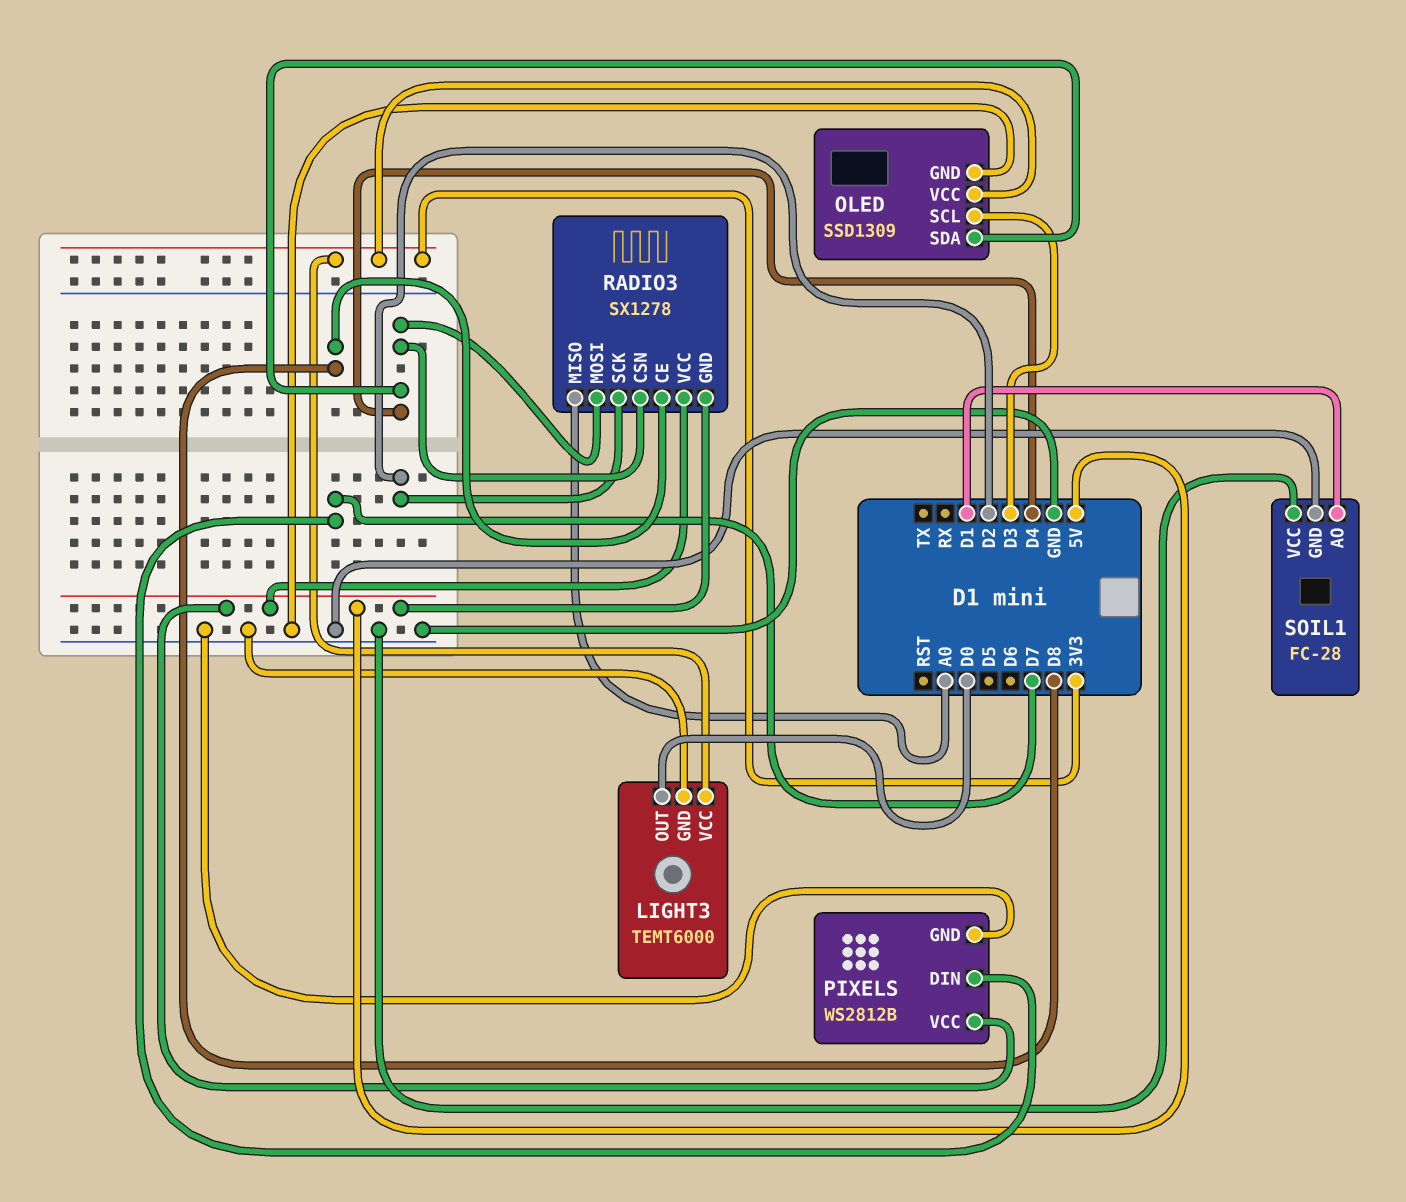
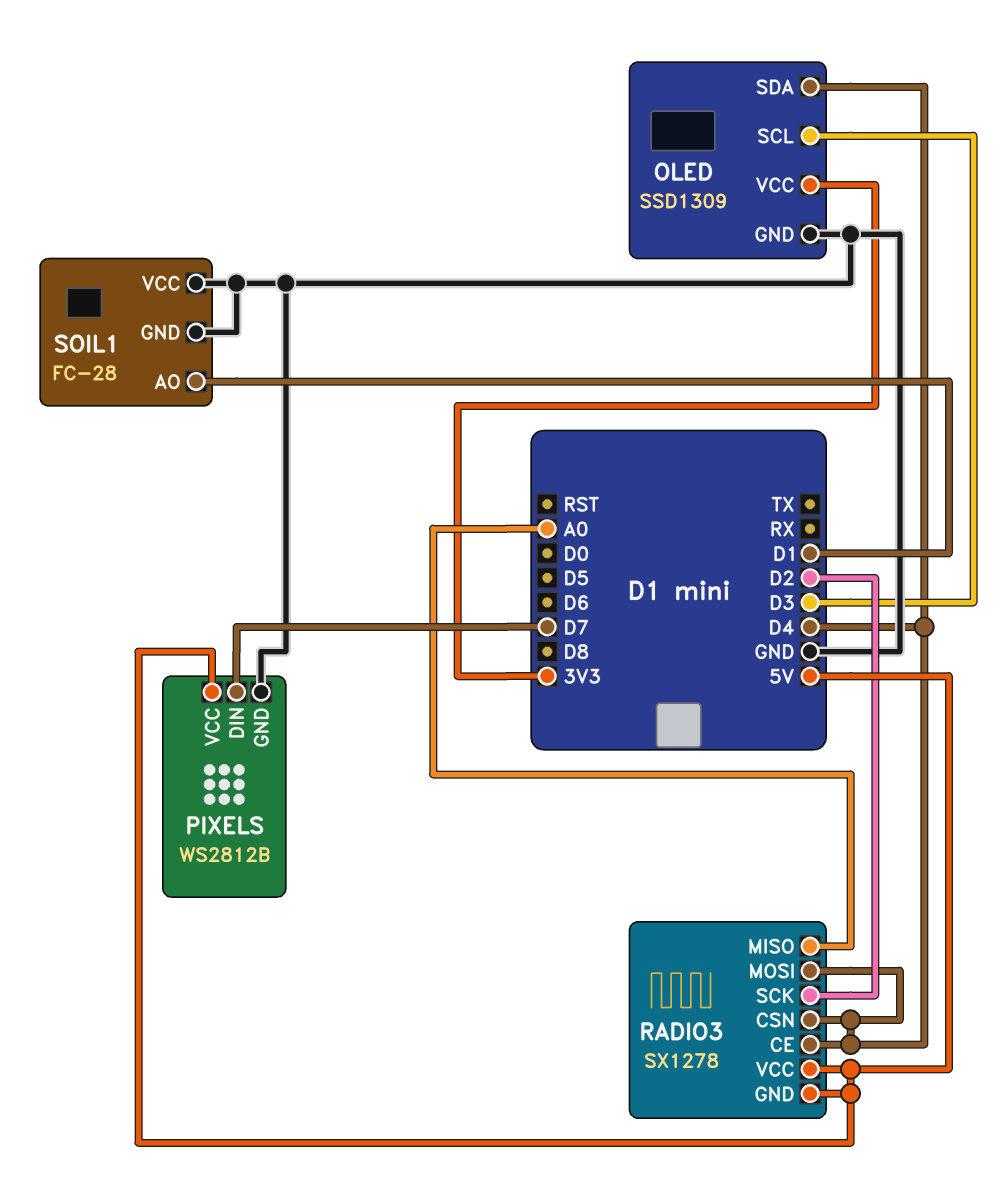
LIGHT3: TEMT6000 -> none
LIGHT3 pin GND: GND -> none
LIGHT3 pin OUT: D0 -> none
LIGHT3 pin VCC: 3V3 -> none
RADIO3 pin CE: D8 -> D4

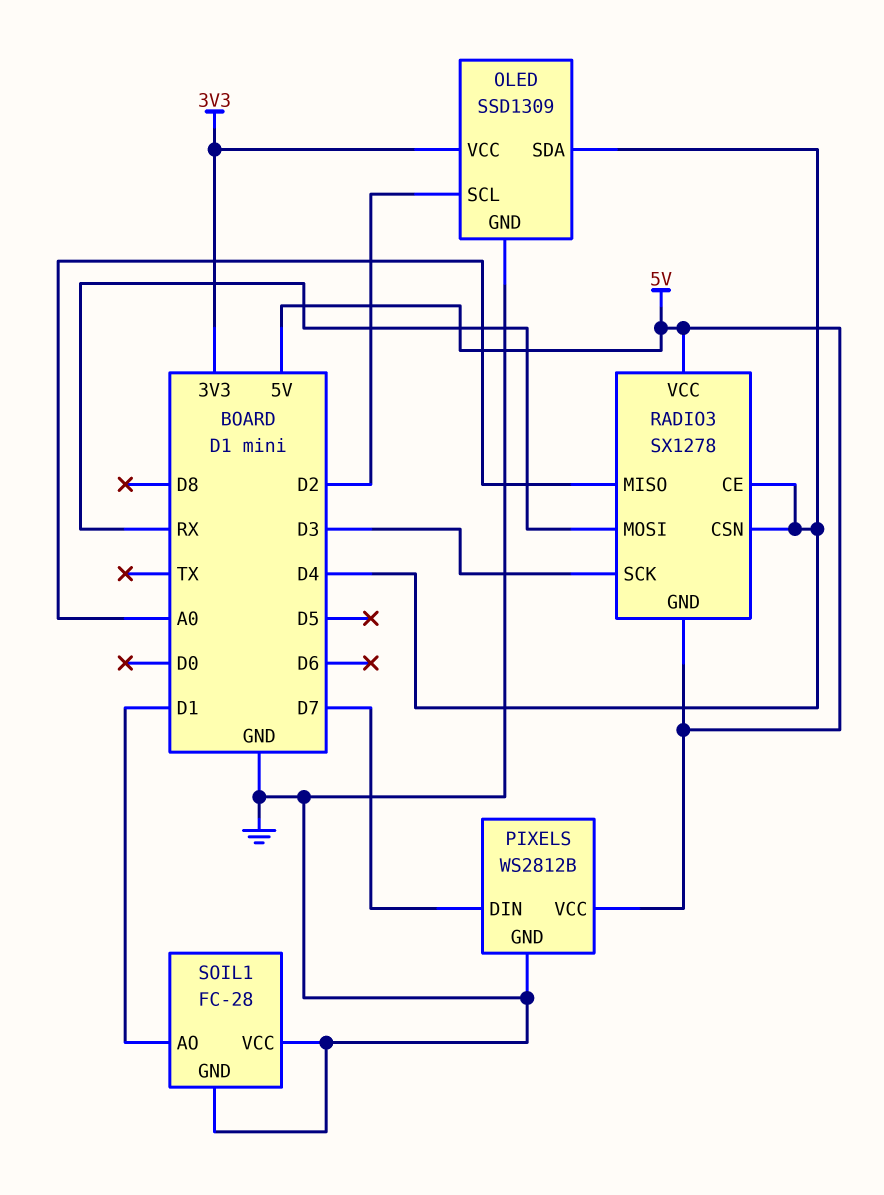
OLED pin SCL: D3 -> D2
RADIO3 pin MOSI: D4 -> RX
RADIO3 pin SCK: D2 -> D3

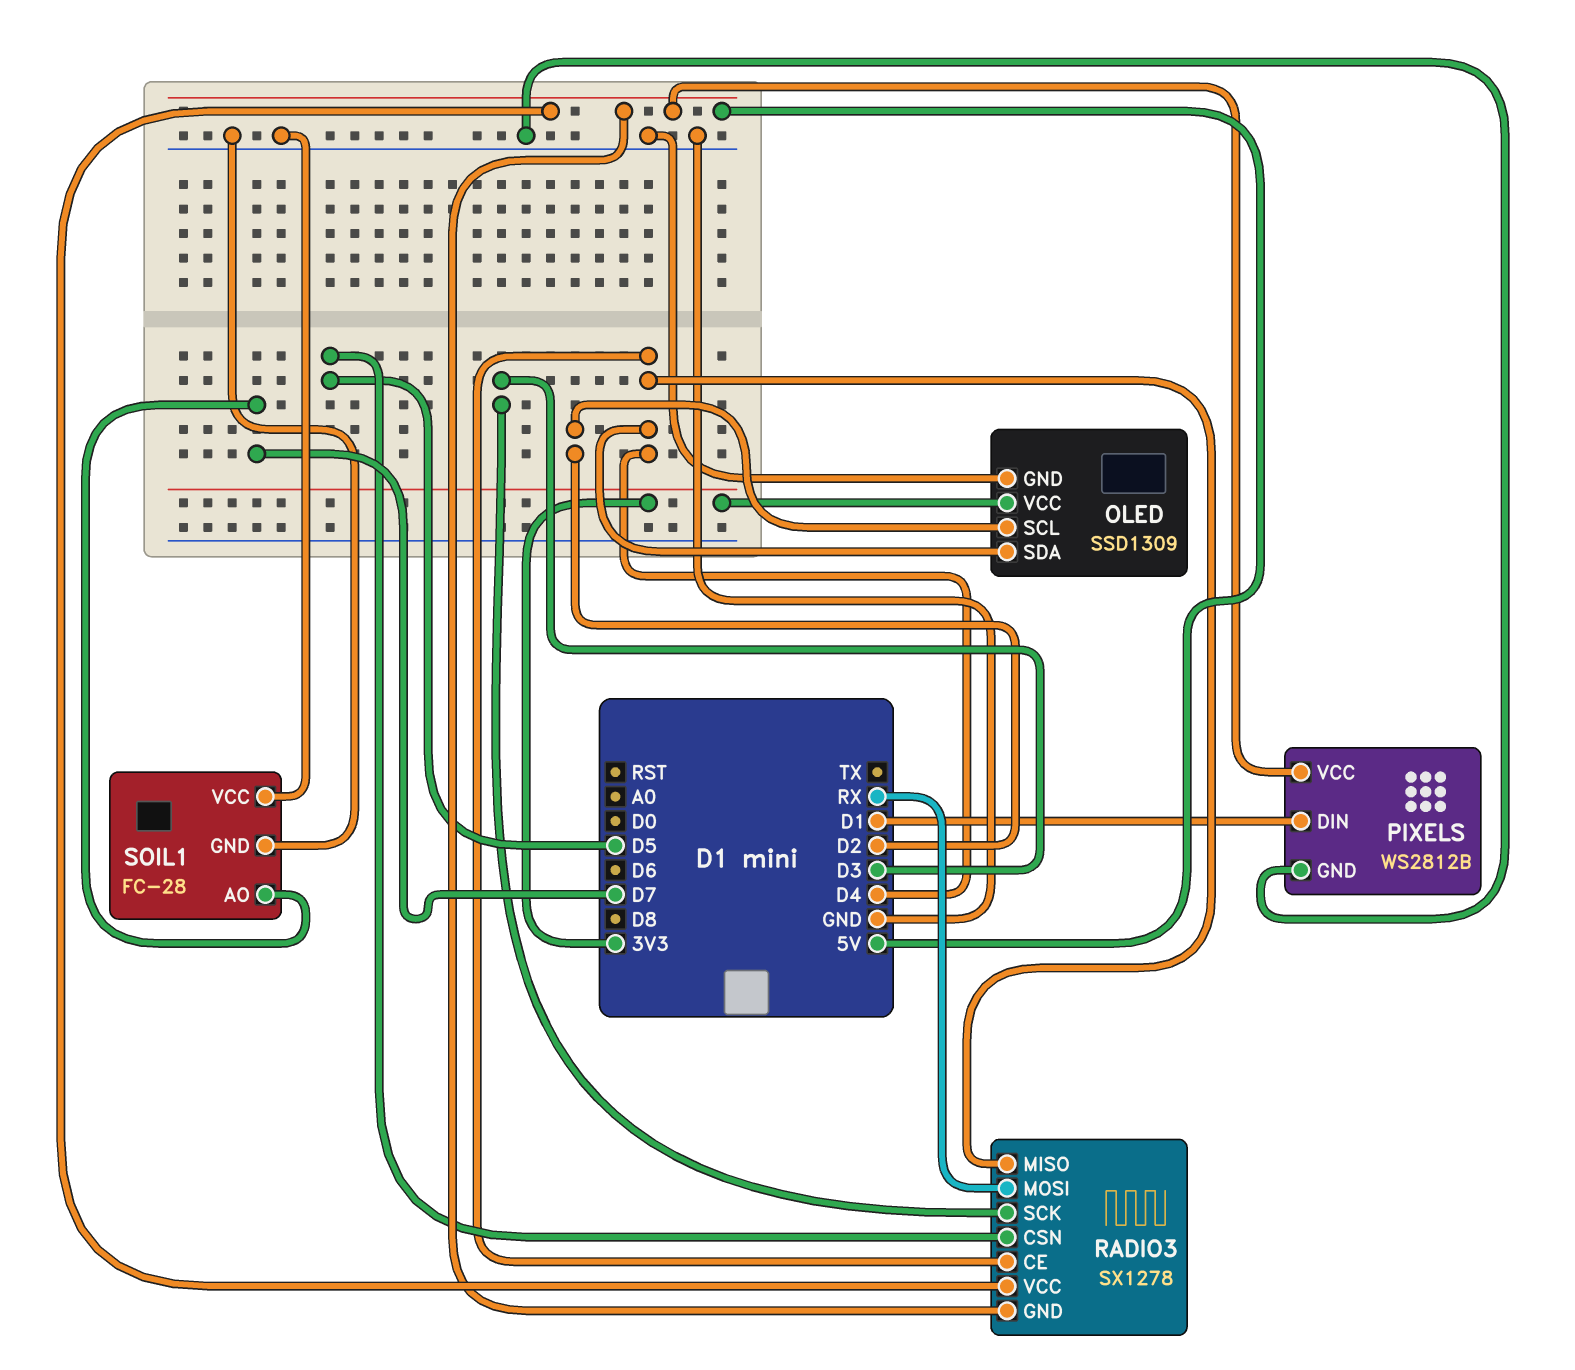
PIXELS pin DIN: D7 -> D1
RADIO3 pin CSN: D4 -> D5
RADIO3 pin MISO: A0 -> D4
SOIL1 pin AO: D1 -> D7

